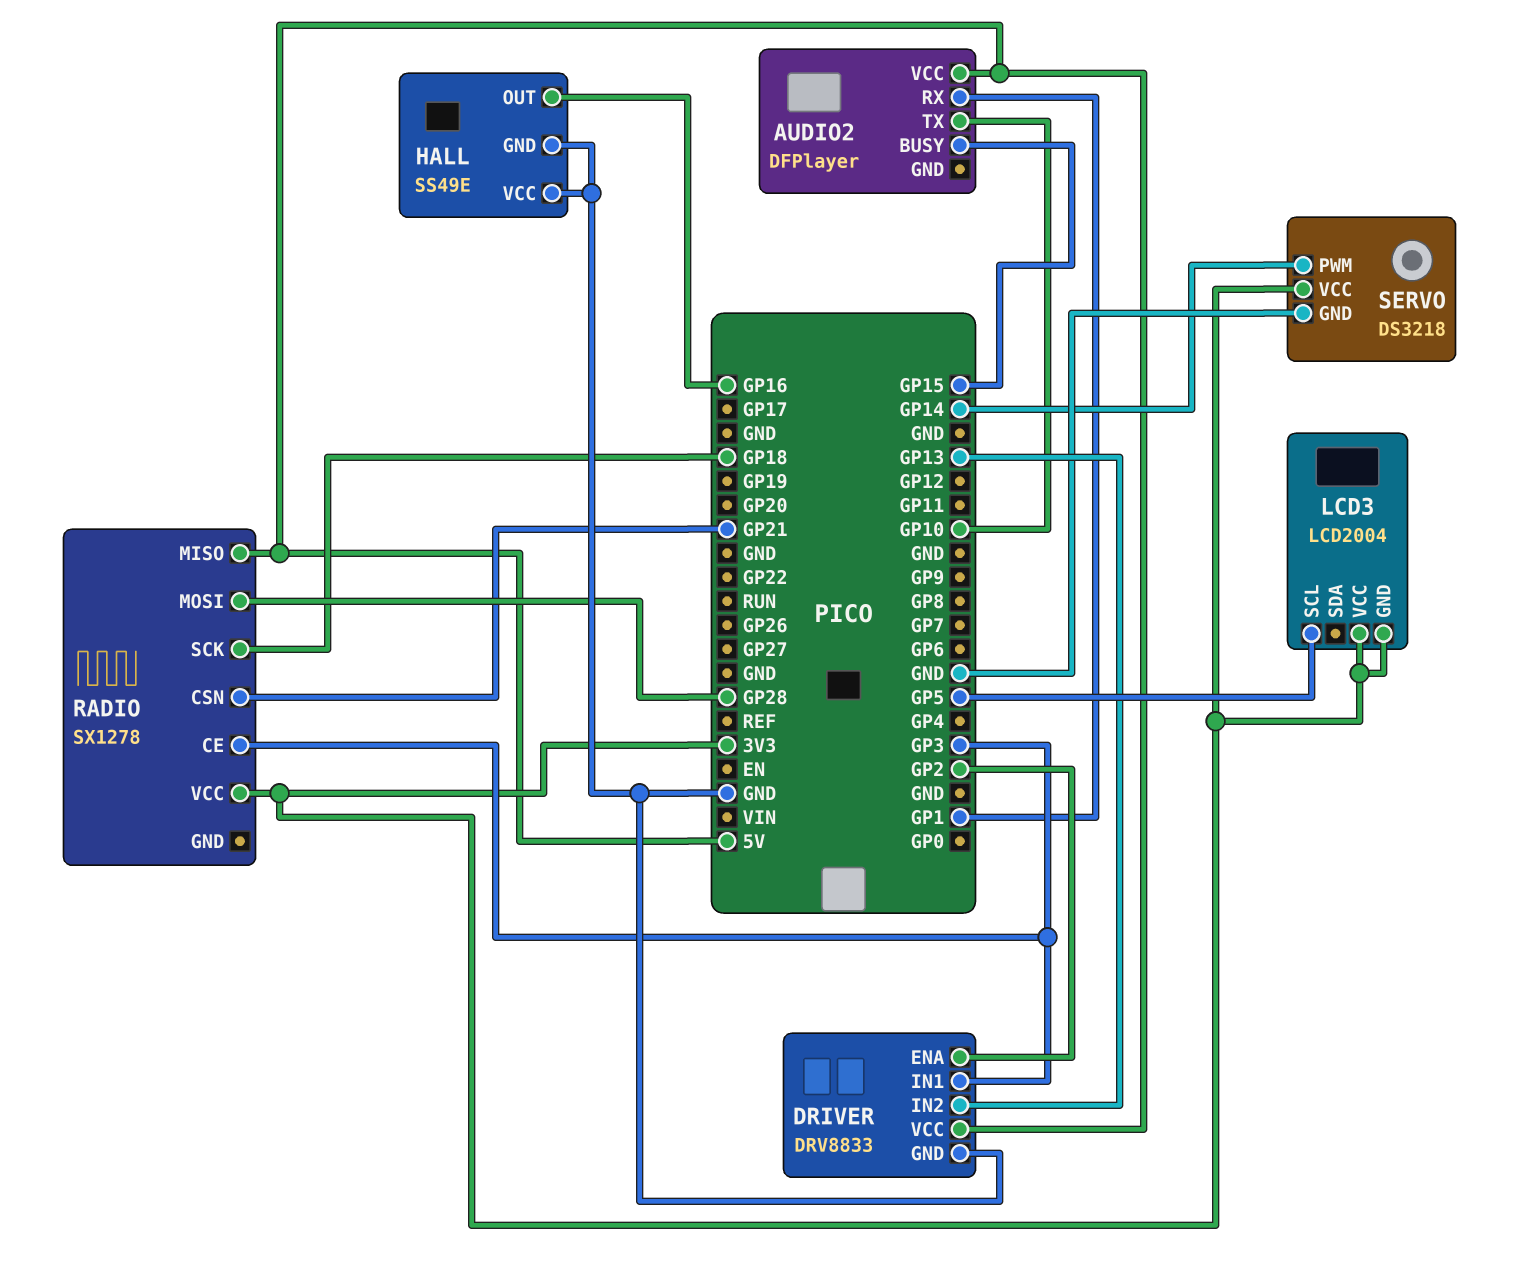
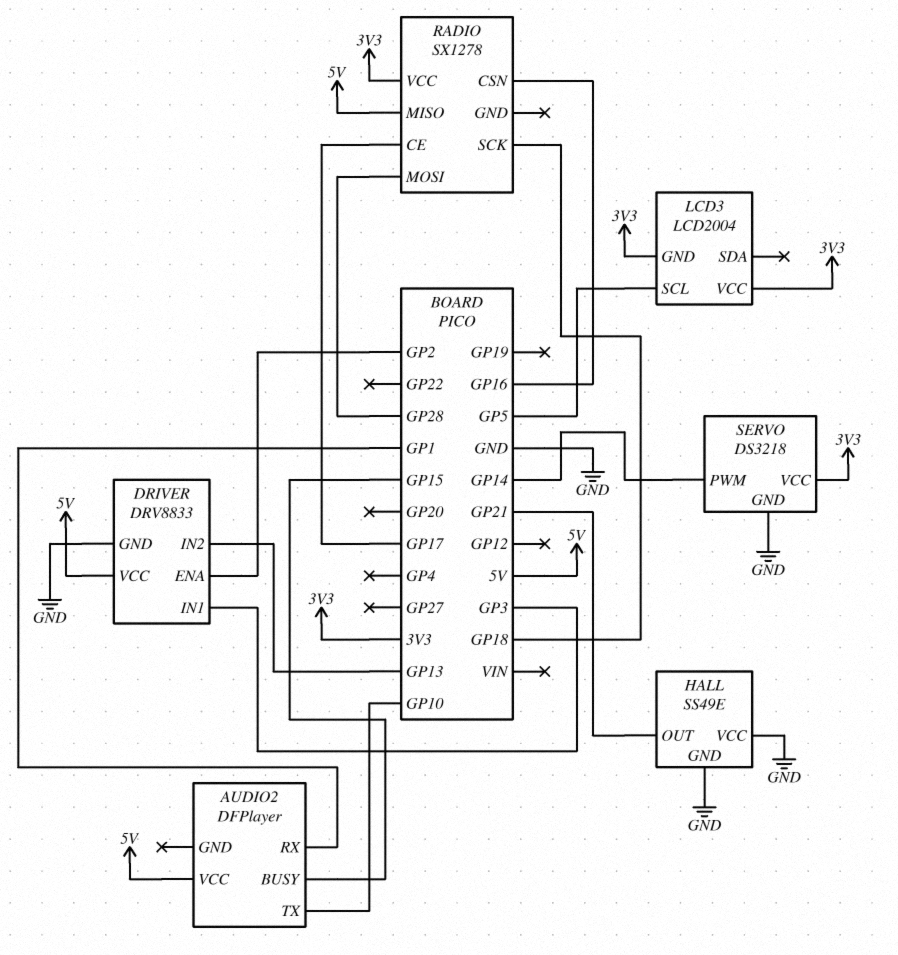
HALL pin OUT: GP16 -> GP21
RADIO pin CE: GP3 -> GP17
RADIO pin CSN: GP21 -> GP16

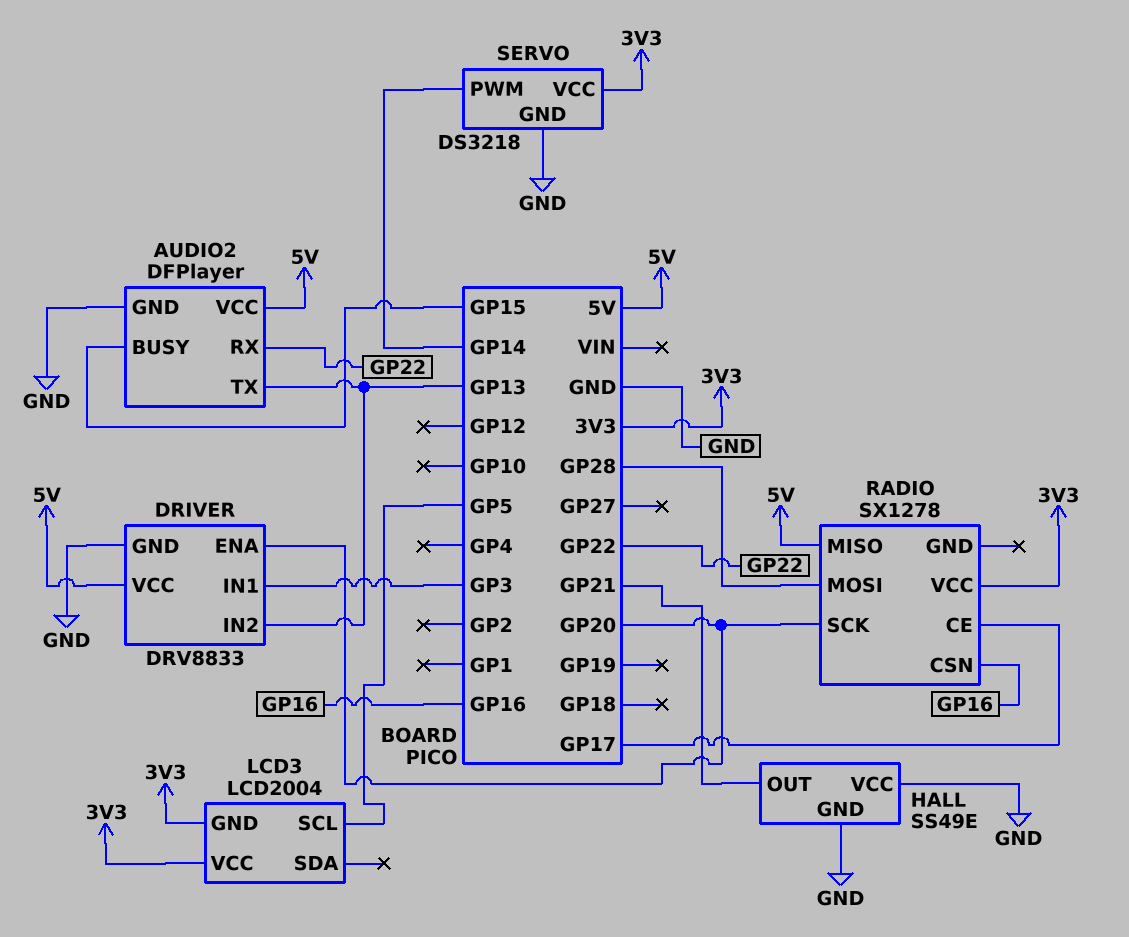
AUDIO2 pin GND: none -> GND
AUDIO2 pin RX: GP1 -> GP22
AUDIO2 pin TX: GP10 -> GP13
DRIVER pin ENA: GP2 -> GP20
RADIO pin SCK: GP18 -> GP20

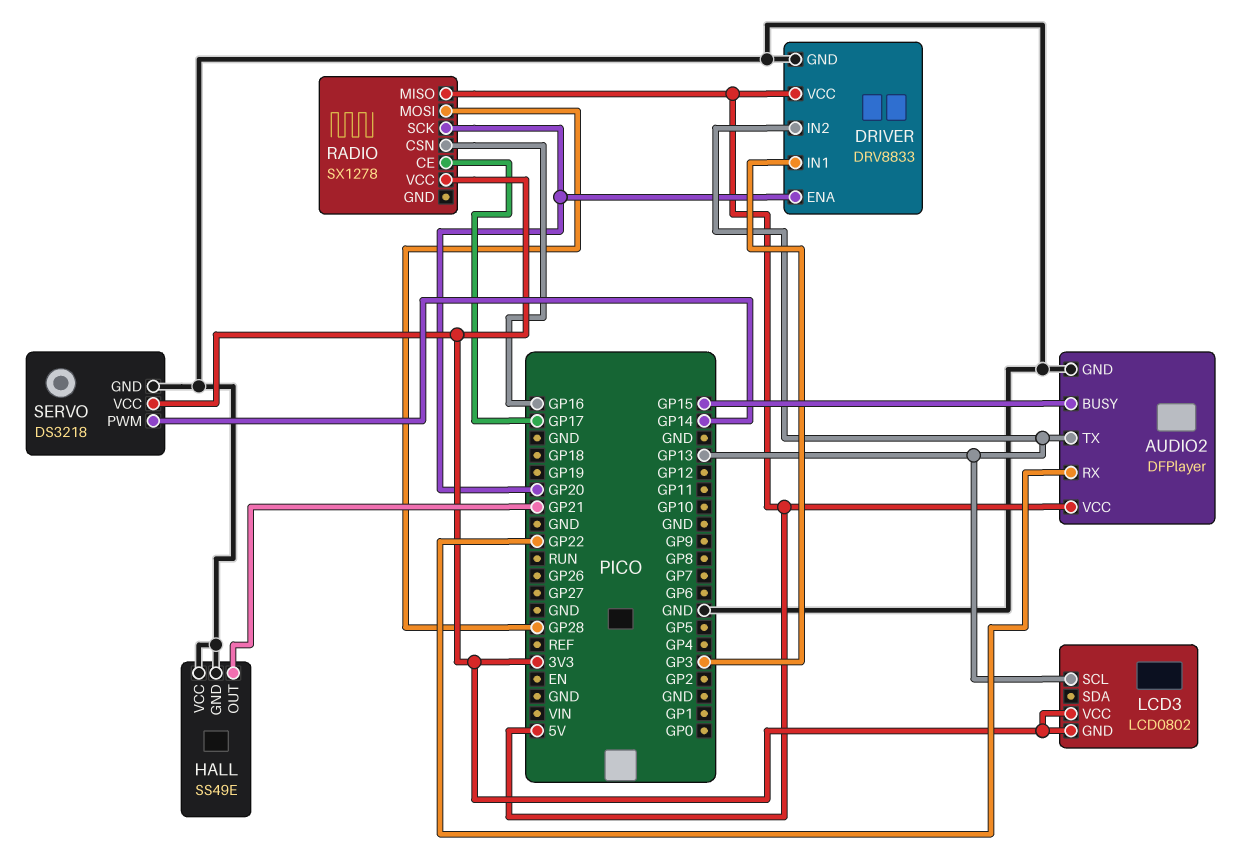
LCD3: LCD2004 -> LCD0802
LCD3 pin SCL: GP5 -> GP13

